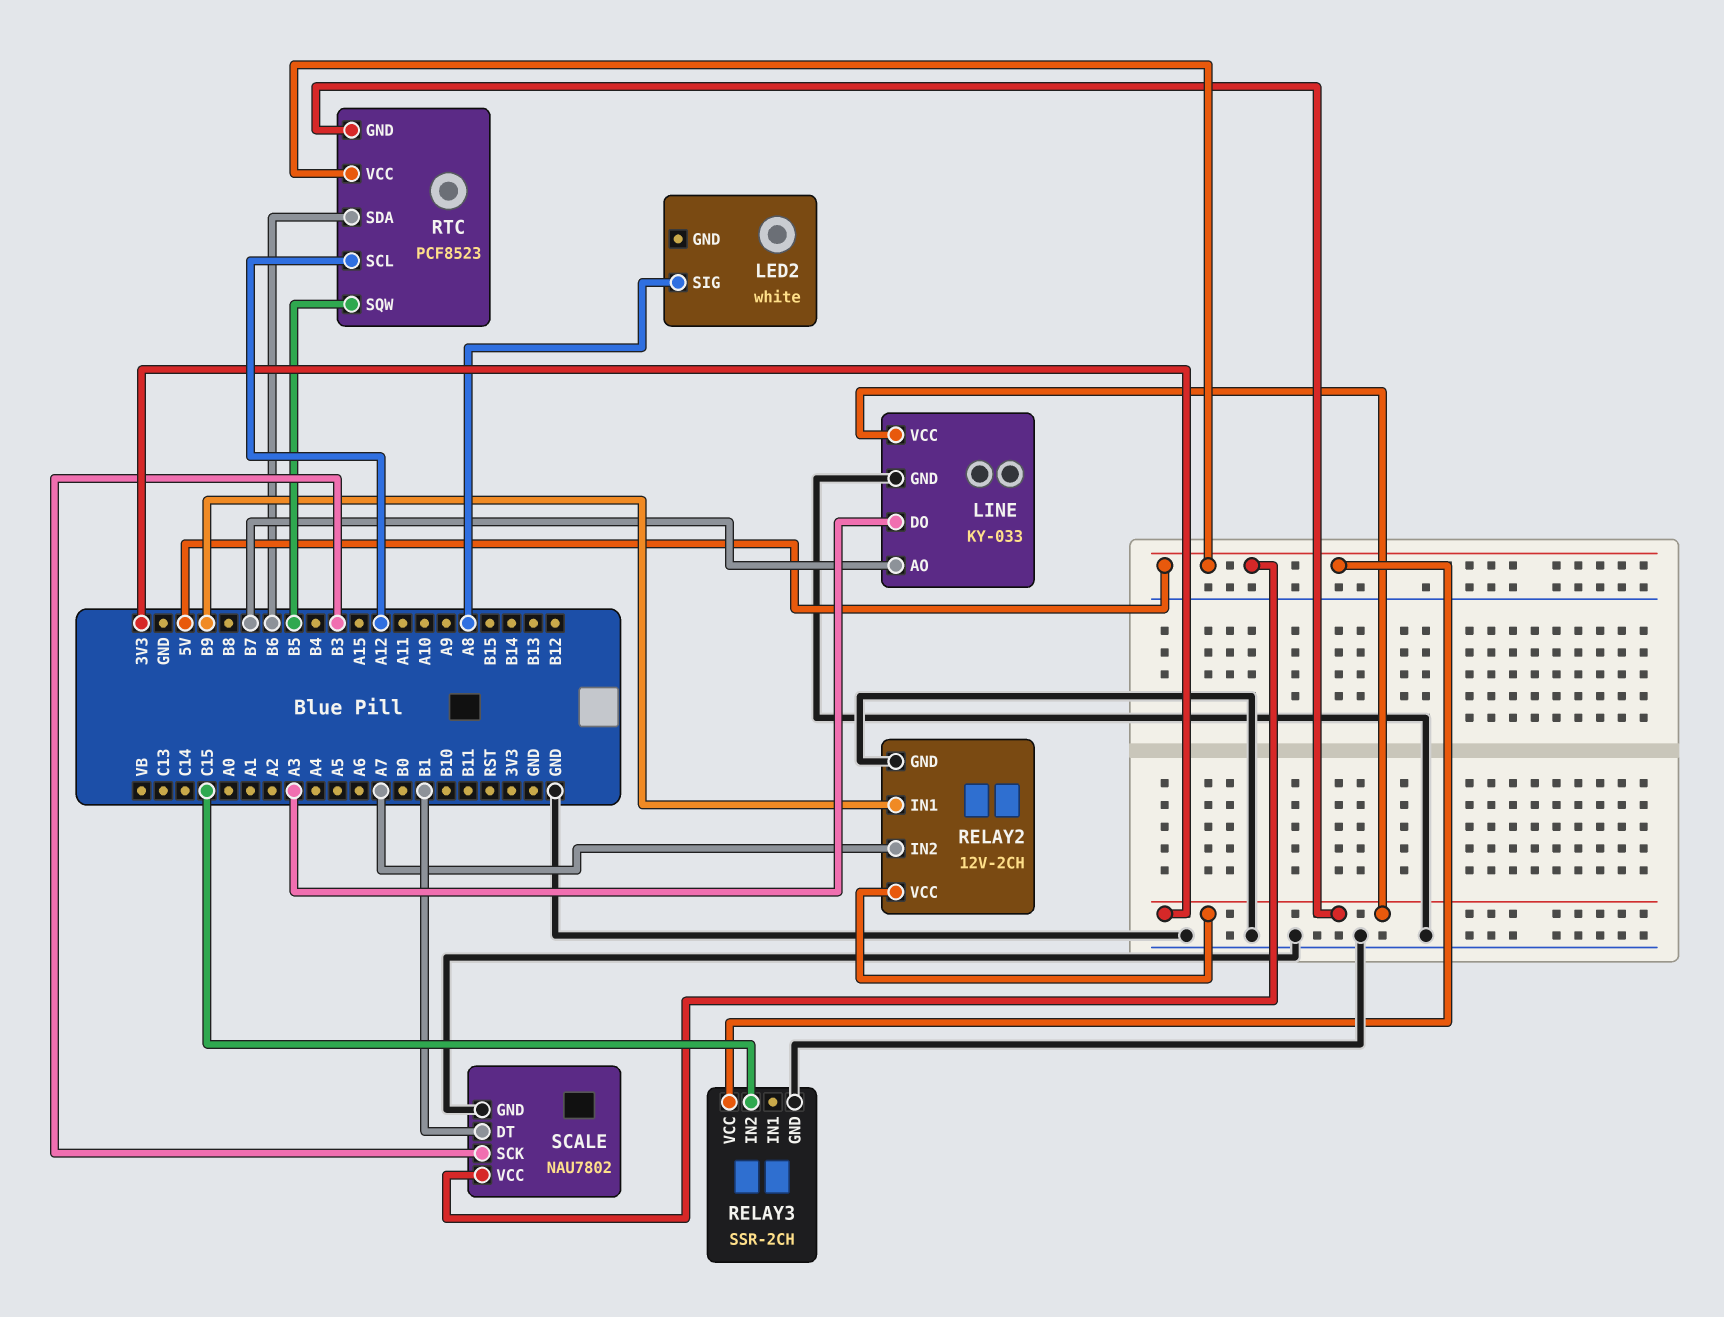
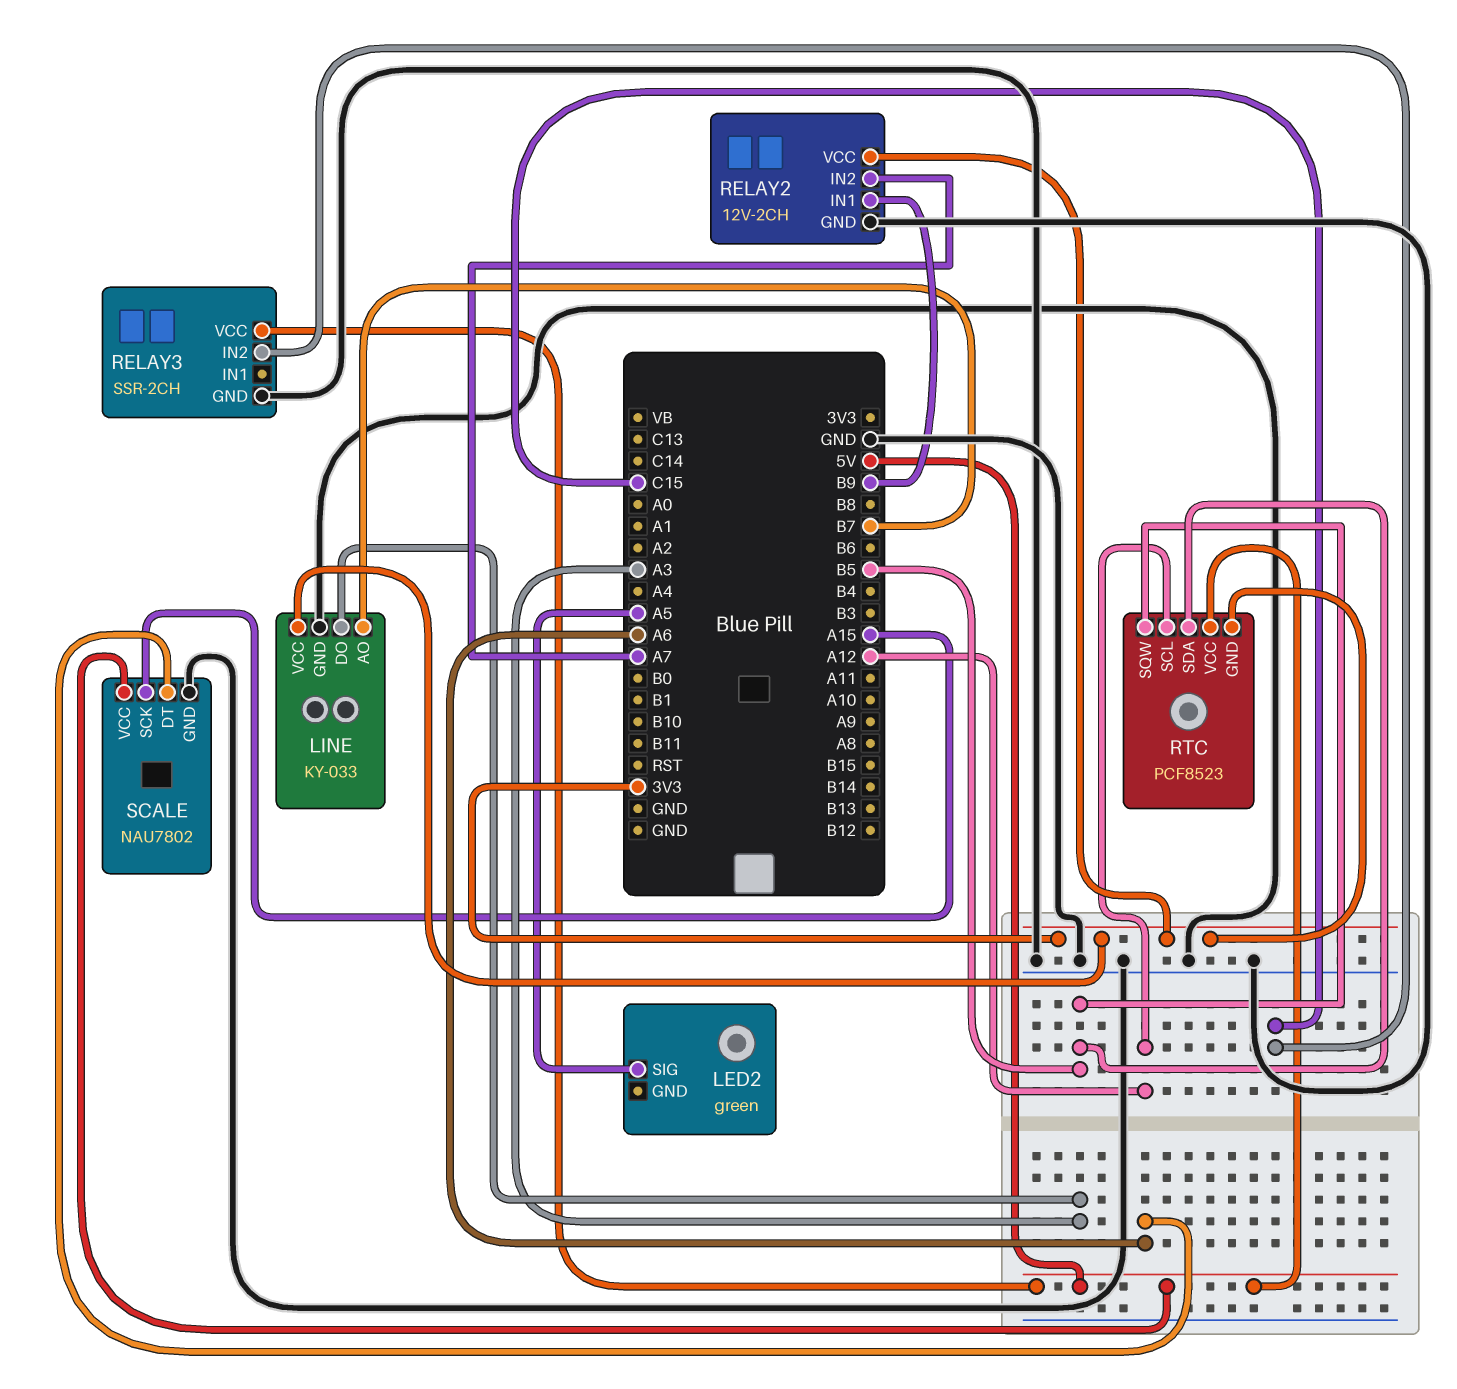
LED2: white -> green
LED2 pin SIG: A8 -> A5
RTC pin SDA: B6 -> B5
SCALE pin DT: B1 -> A6
SCALE pin SCK: B3 -> A15

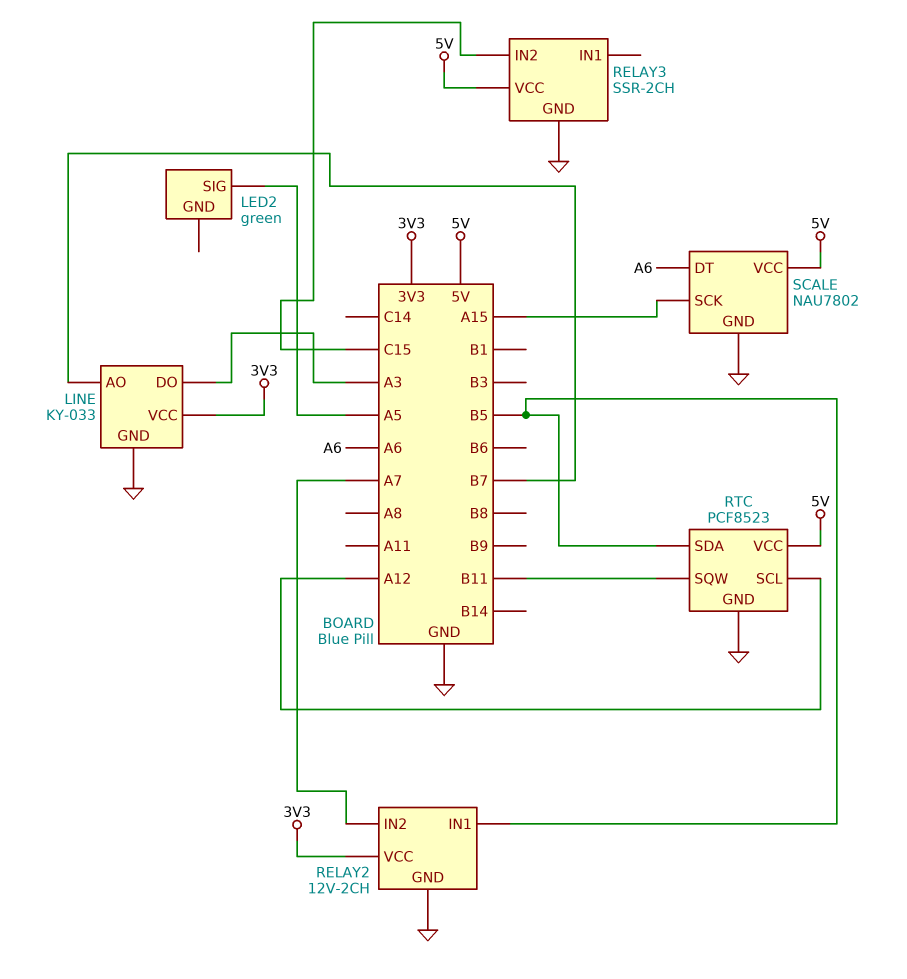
RELAY2 pin IN1: B9 -> B5
RTC pin GND: 3V3 -> GND
RTC pin SQW: B5 -> B11

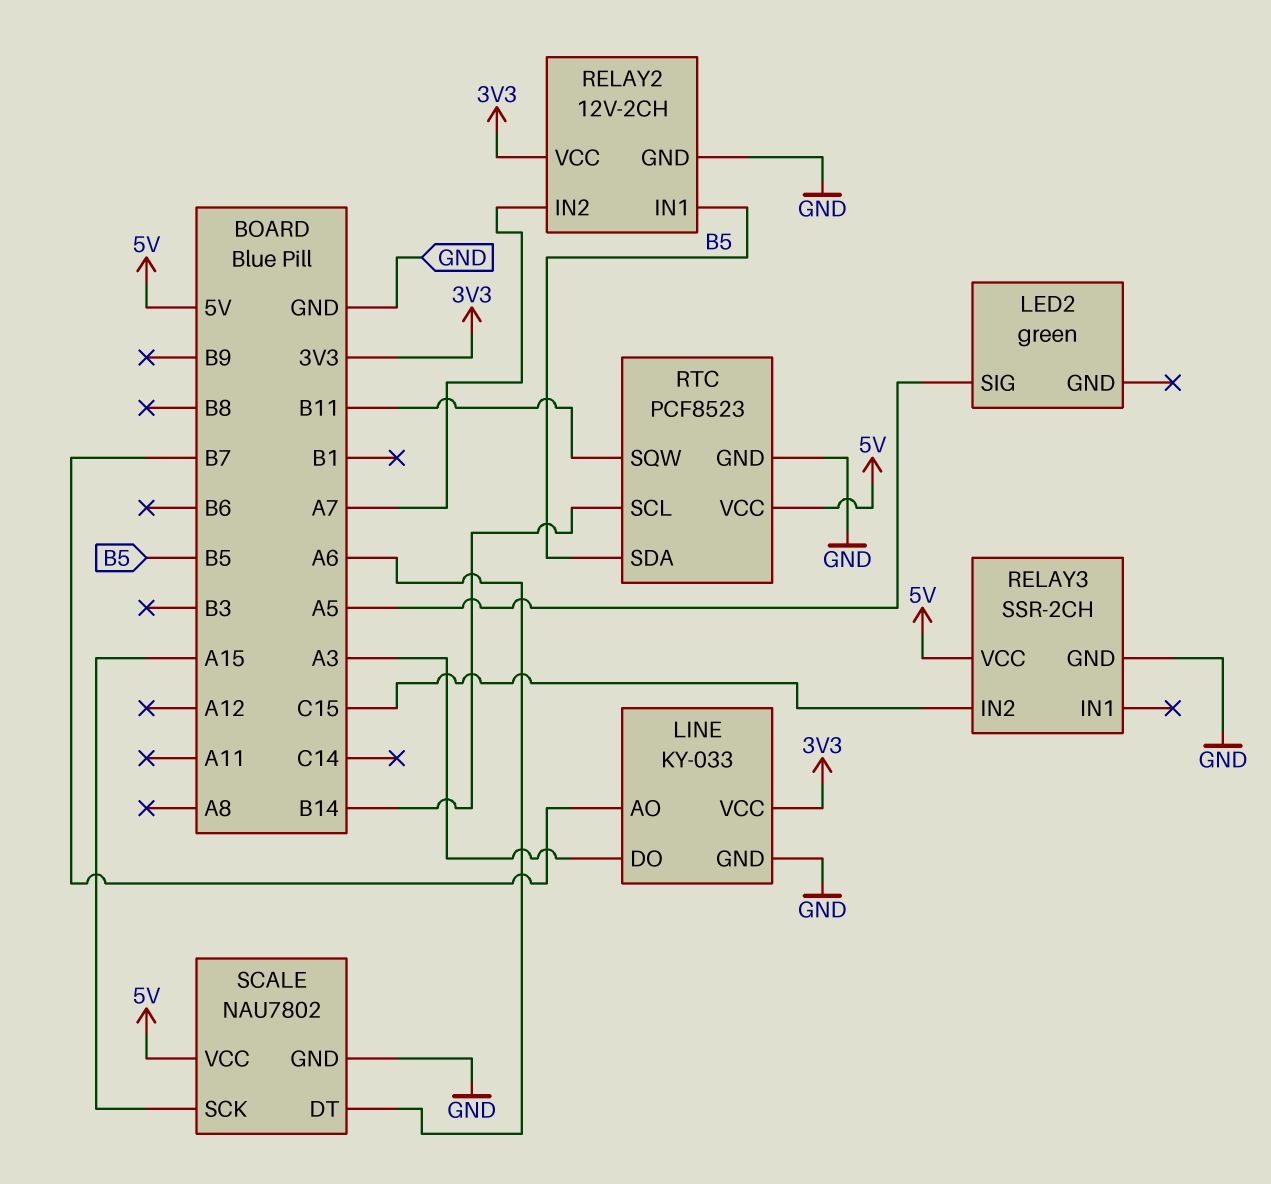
RTC pin SCL: A12 -> B14

